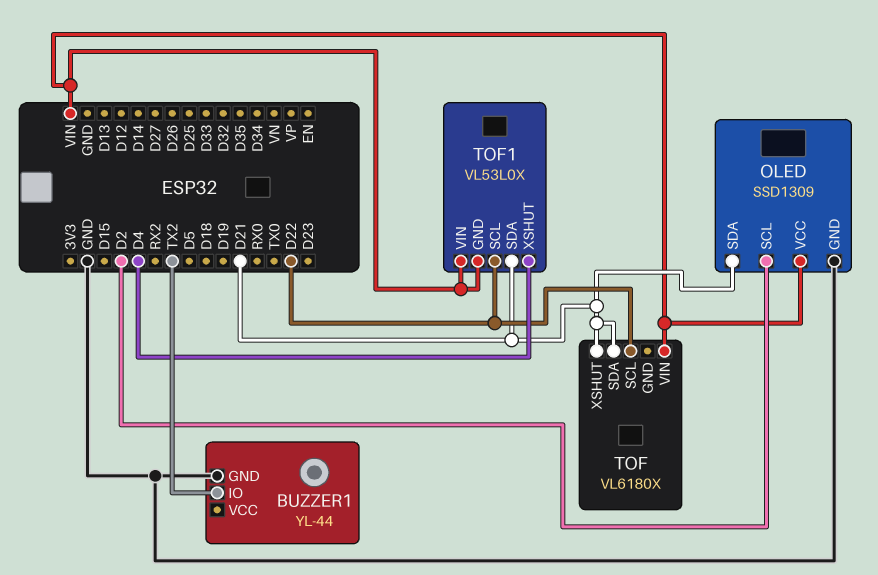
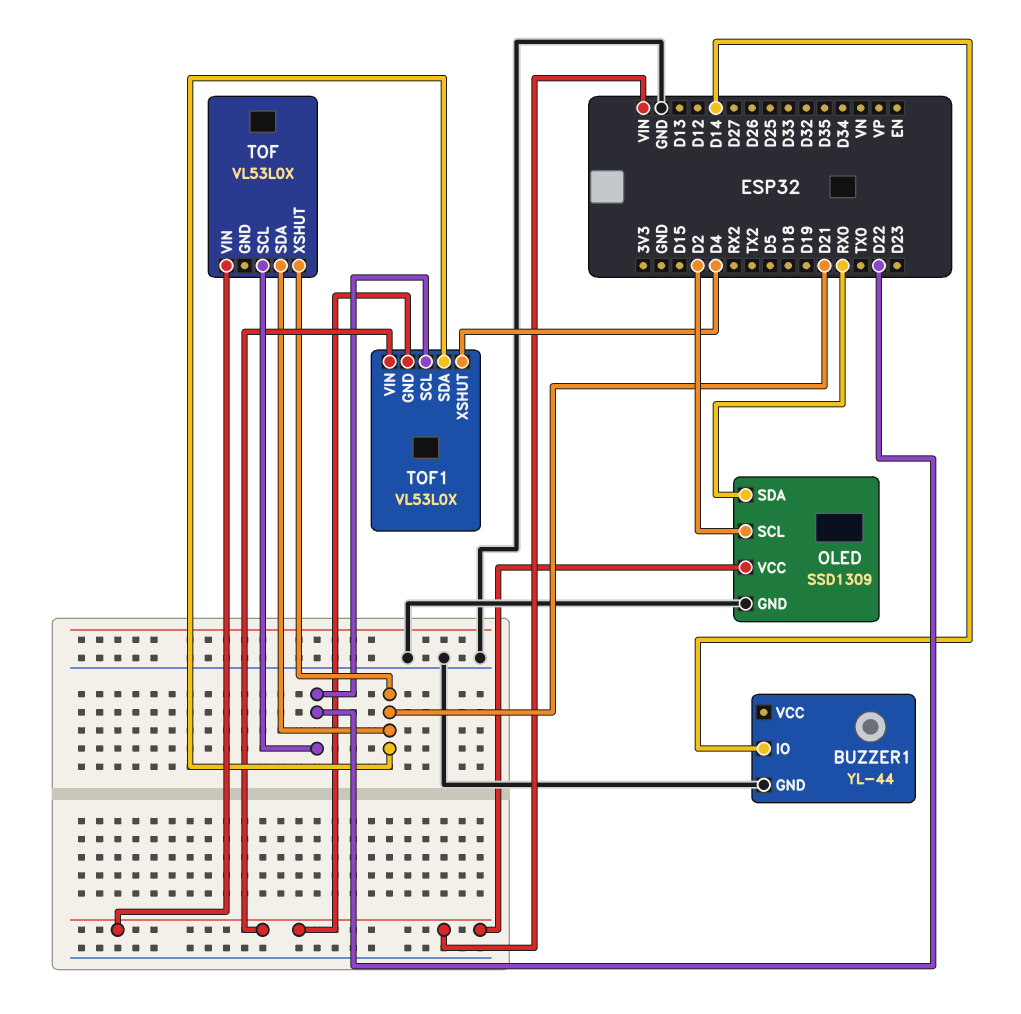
BUZZER1 pin IO: TX2 -> D14
OLED pin SDA: D21 -> RX0
TOF: VL6180X -> VL53L0X

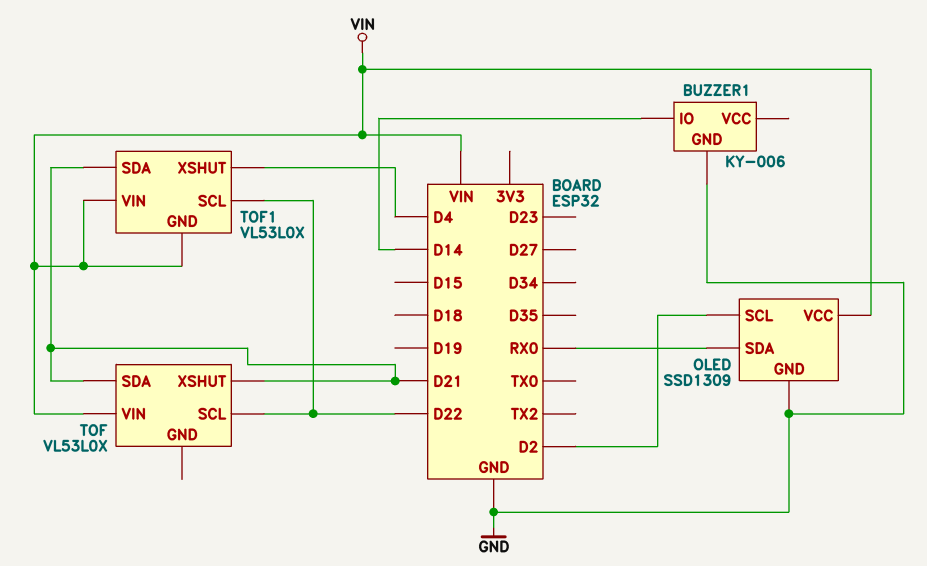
BUZZER1: YL-44 -> KY-006

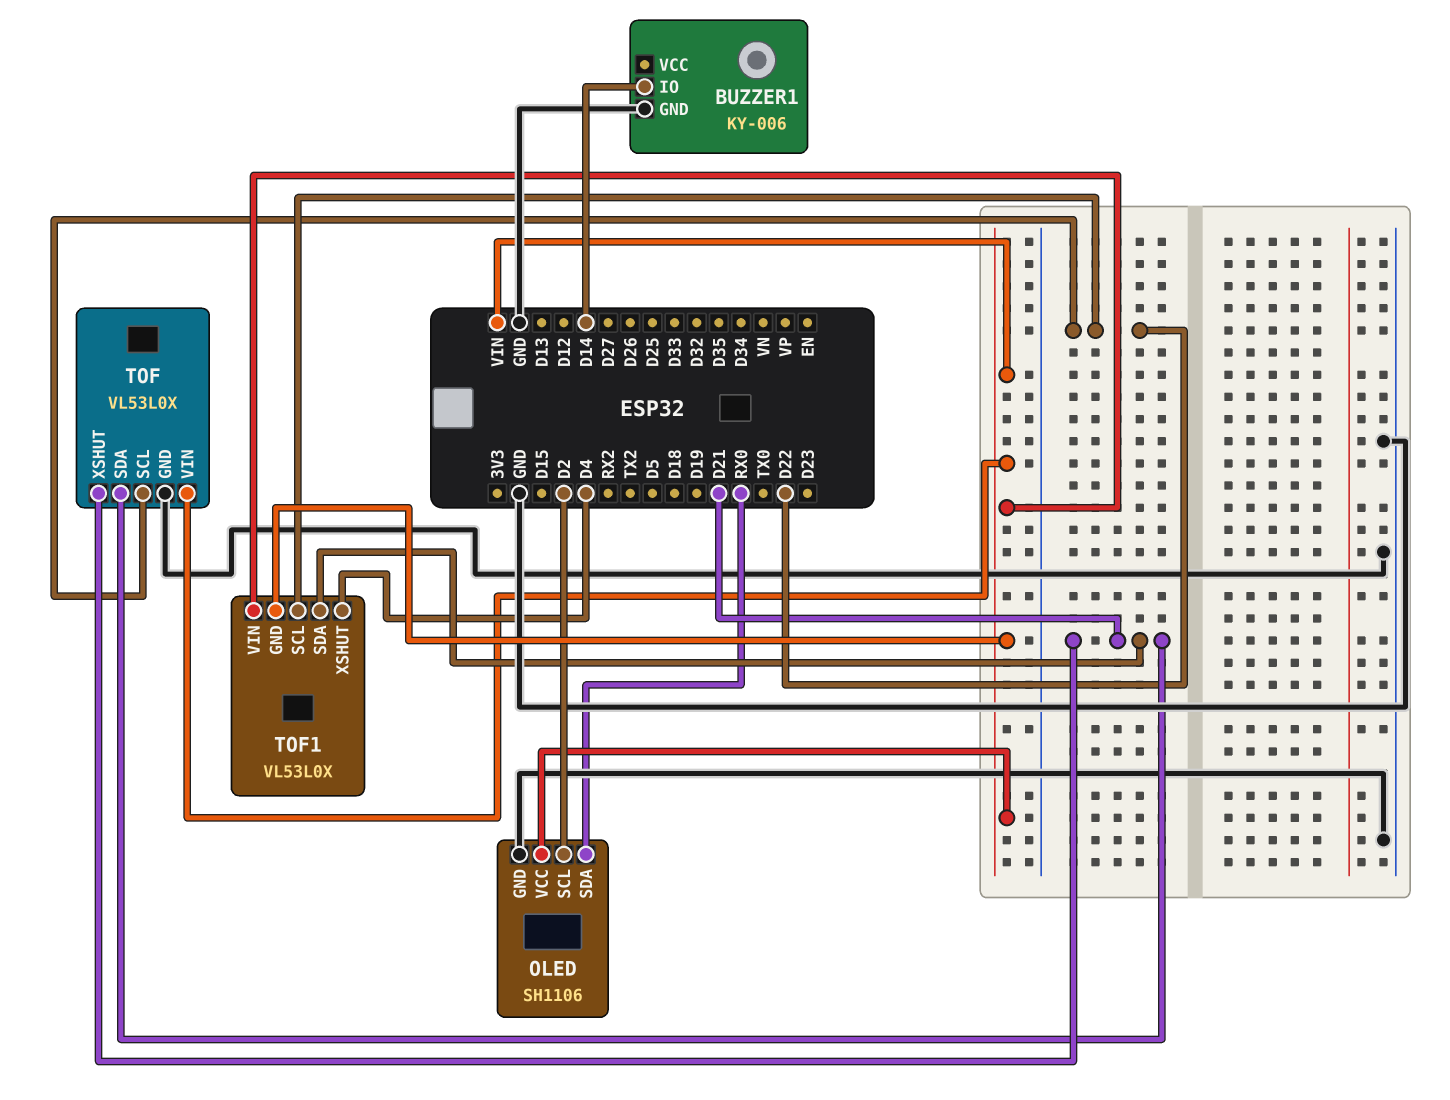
OLED: SSD1309 -> SH1106
TOF pin GND: none -> GND

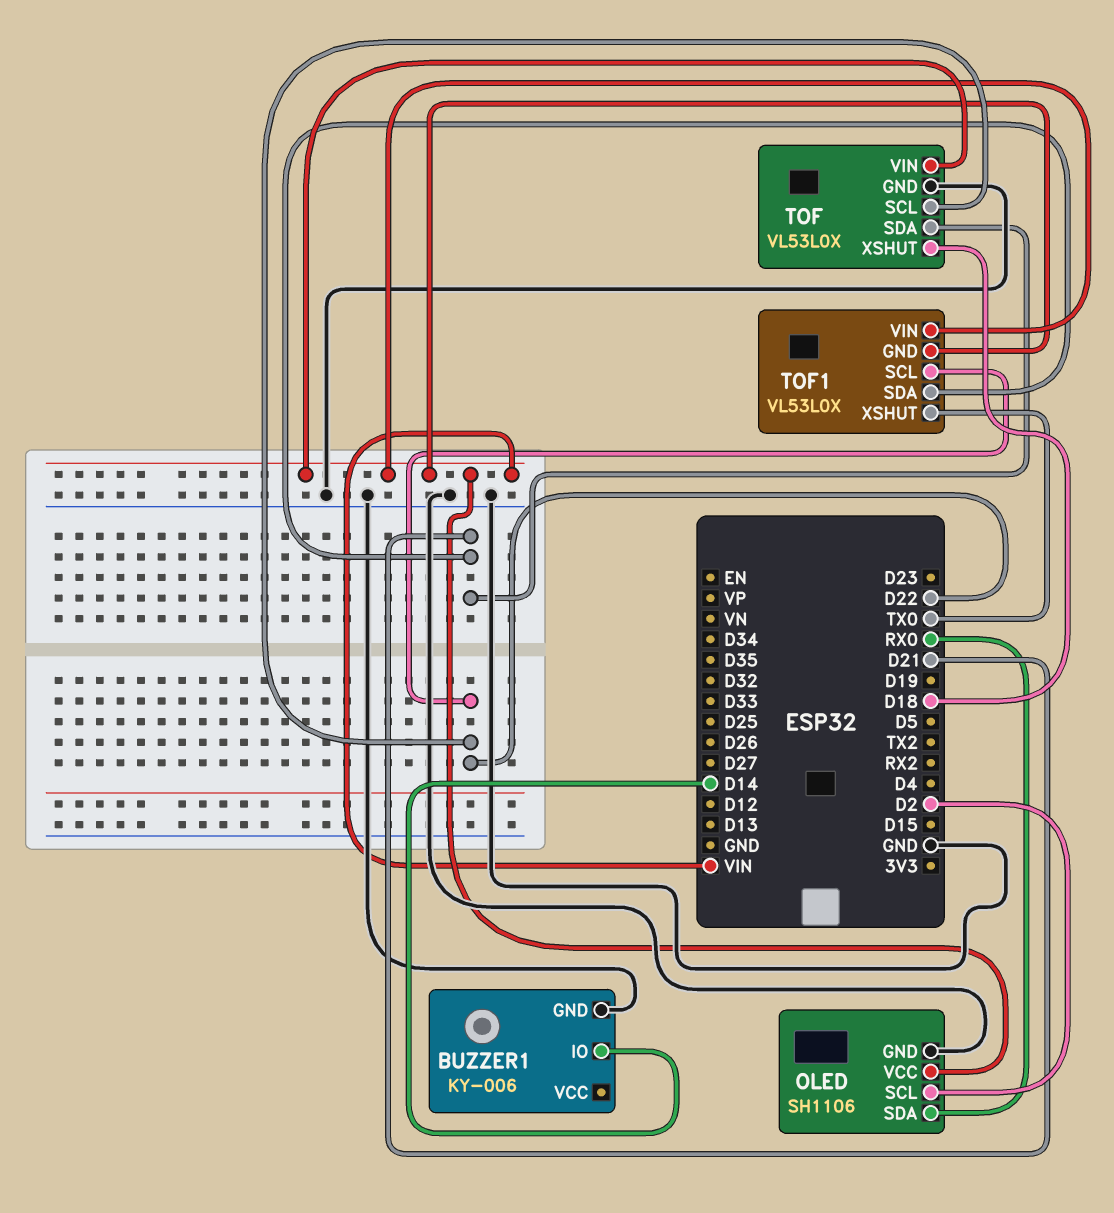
TOF pin XSHUT: D21 -> D18
TOF1 pin XSHUT: D4 -> TX0

